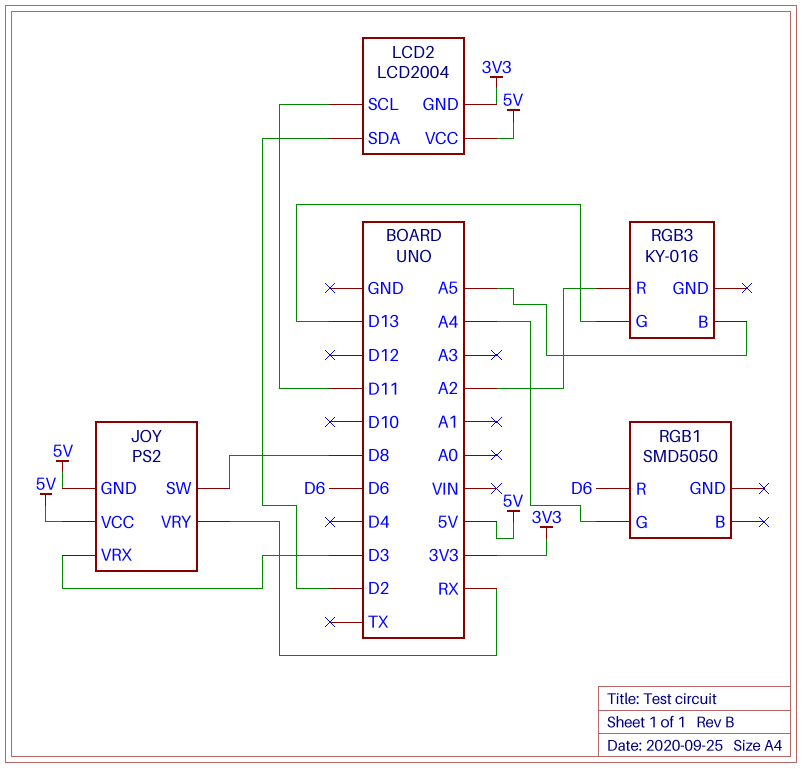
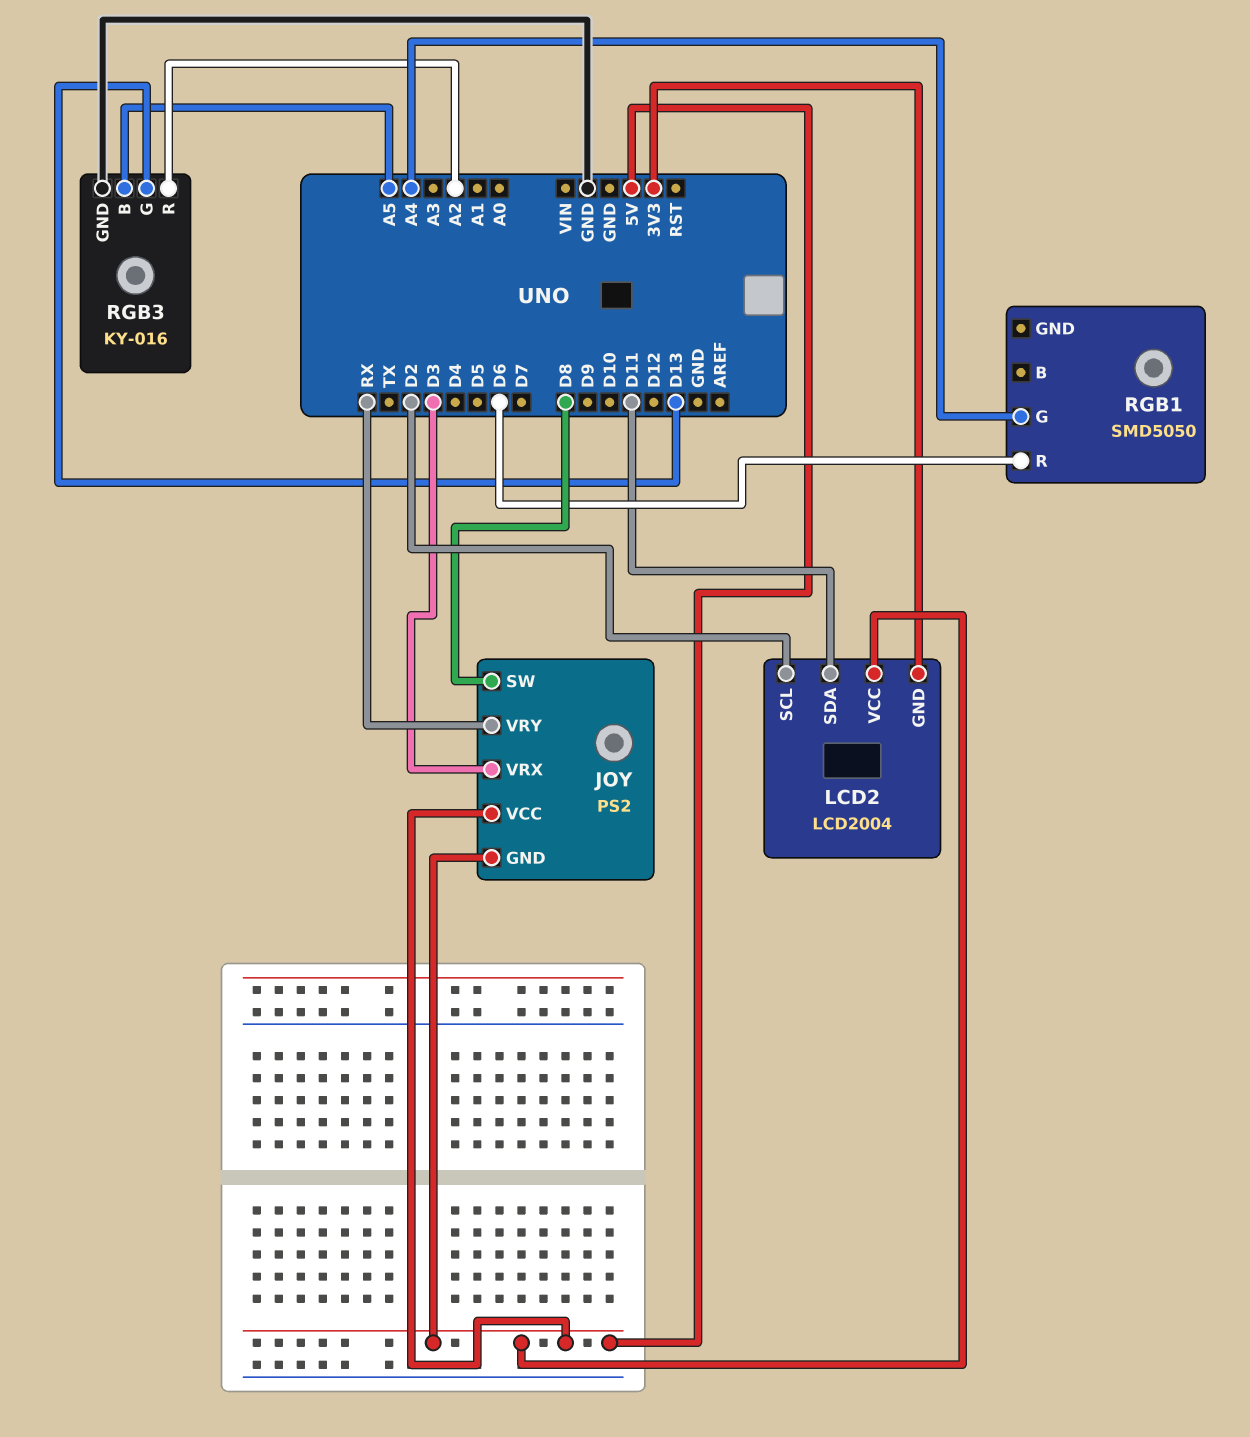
LCD2 pin SCL: D11 -> D2
LCD2 pin SDA: D2 -> D11
RGB3 pin GND: none -> GND

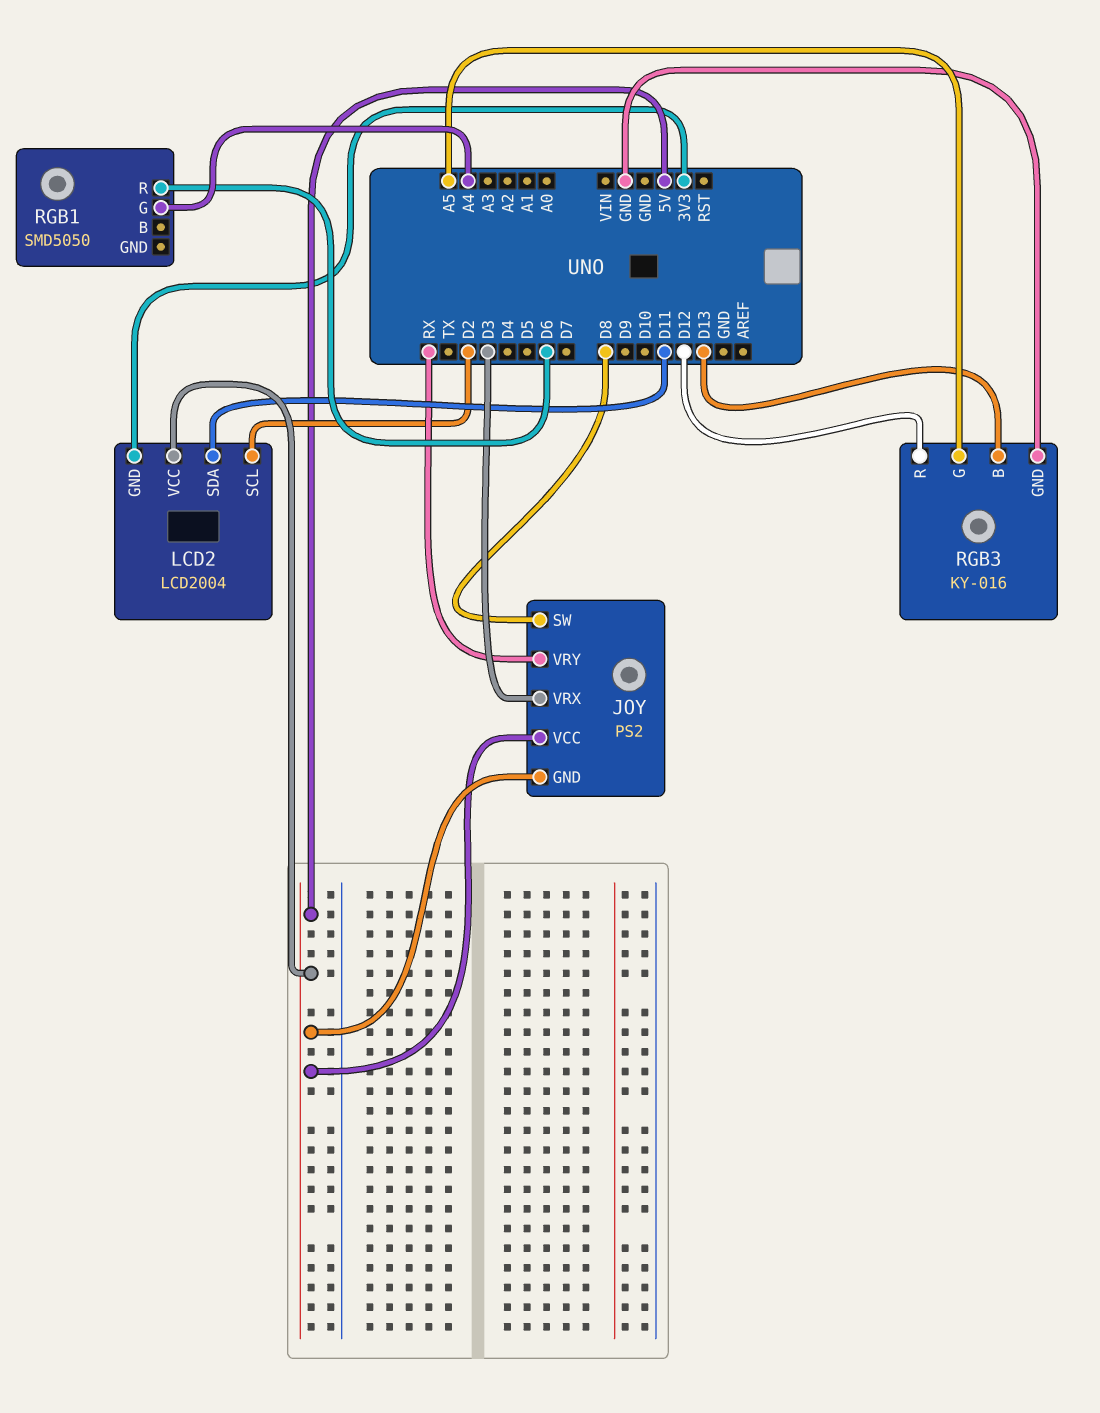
RGB3 pin B: A5 -> D13
RGB3 pin G: D13 -> A5
RGB3 pin R: A2 -> D12

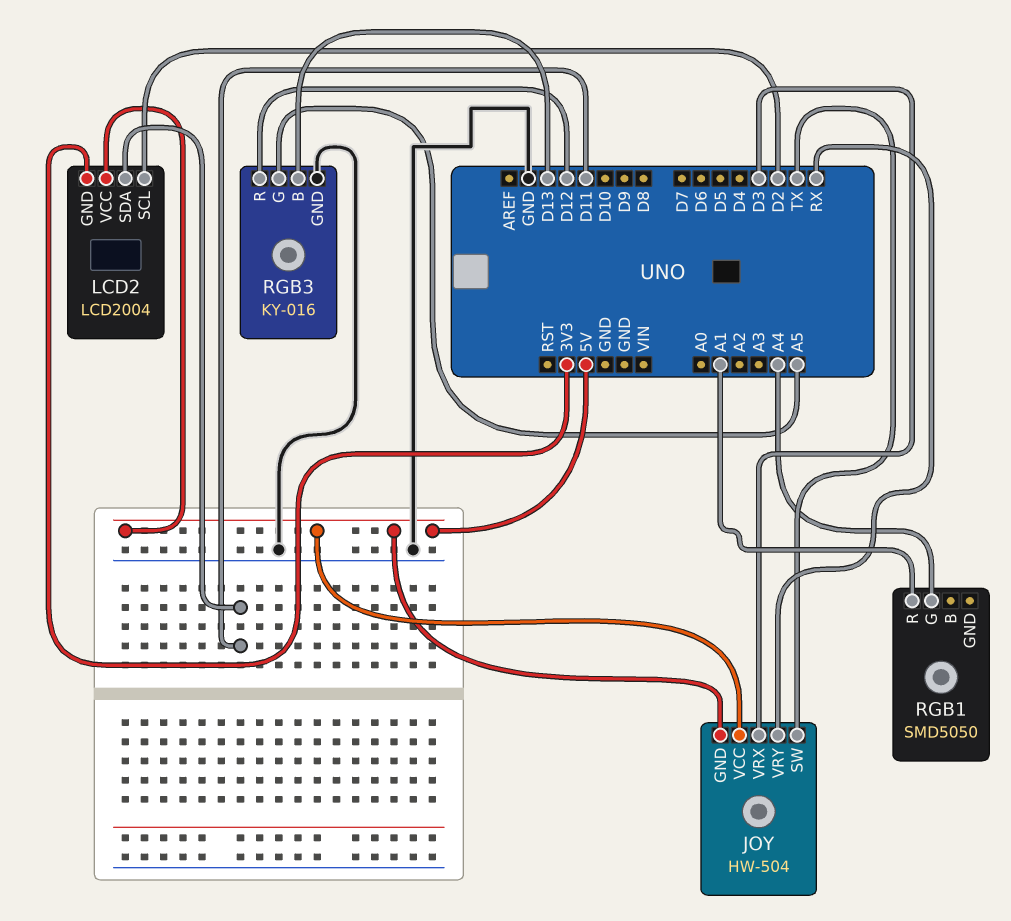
JOY: PS2 -> HW-504
JOY pin SW: D8 -> TX
RGB1 pin R: D6 -> A1

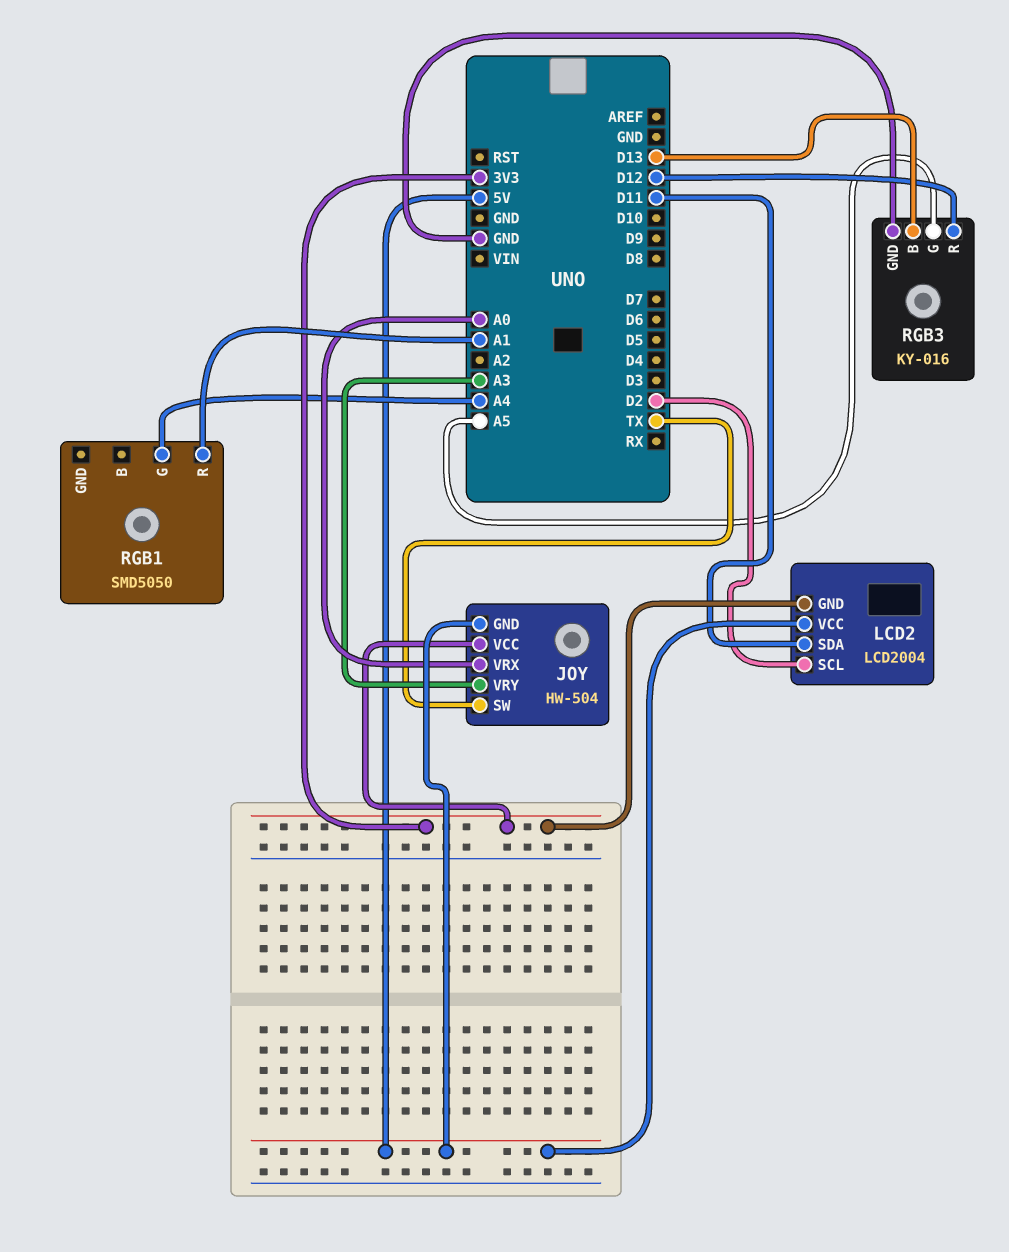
JOY pin VCC: 5V -> 3V3
JOY pin VRX: D3 -> A0
JOY pin VRY: RX -> A3

